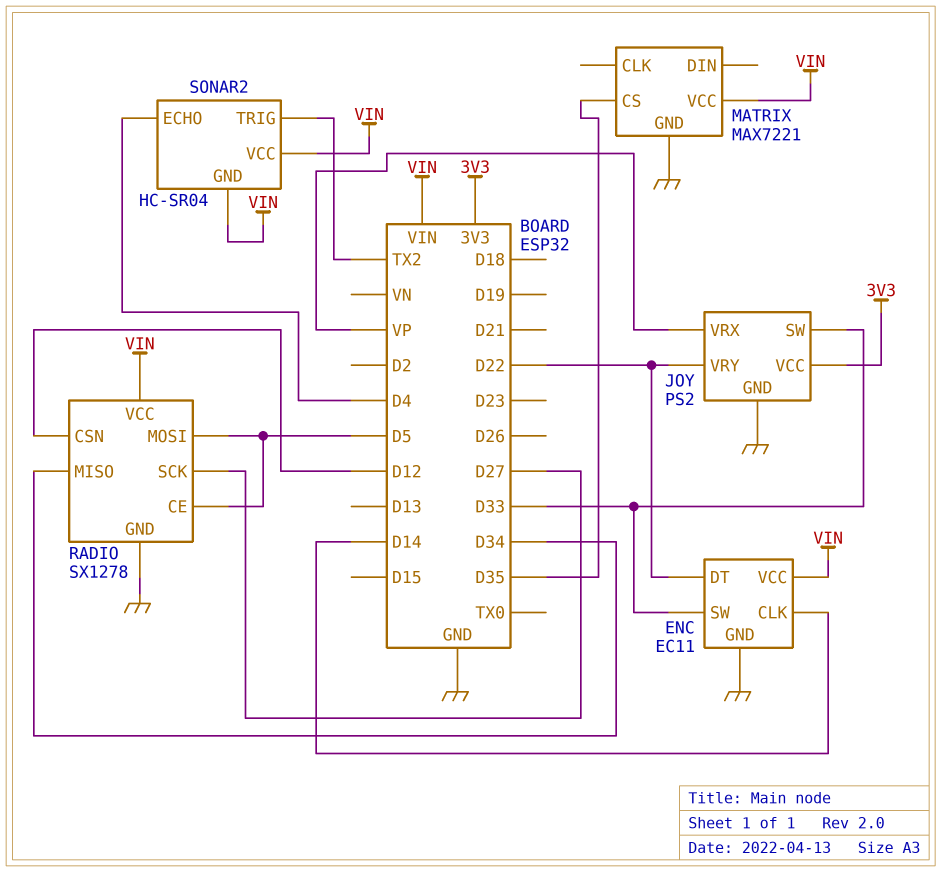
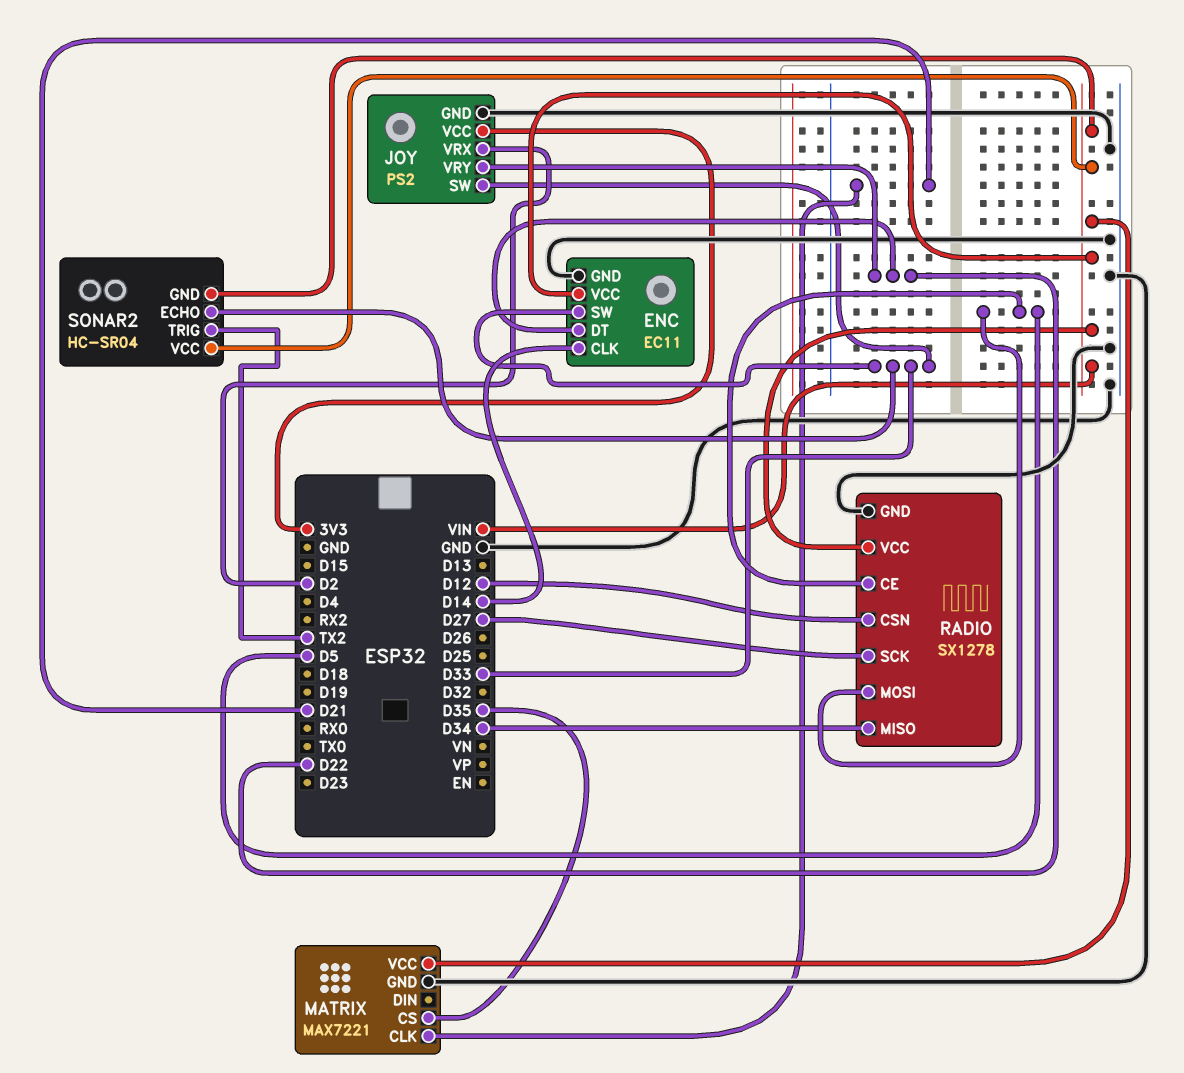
JOY pin VRX: VP -> D2
MATRIX pin CLK: none -> D21
SONAR2 pin ECHO: D4 -> D33

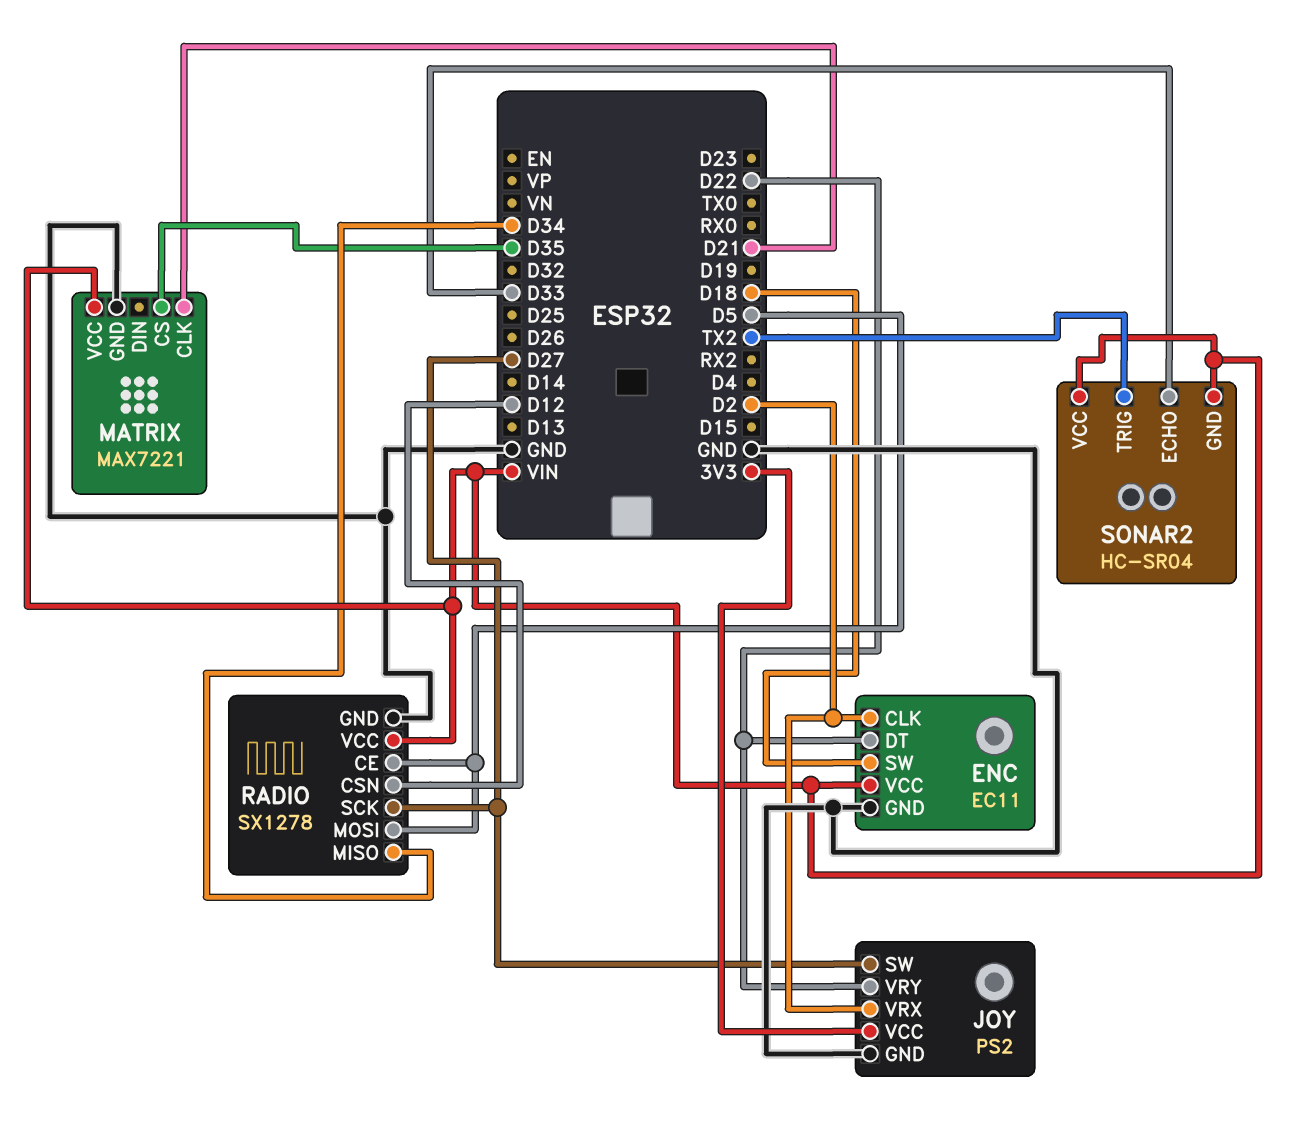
ENC pin CLK: D14 -> D2
ENC pin SW: D33 -> D18
JOY pin SW: D33 -> D27

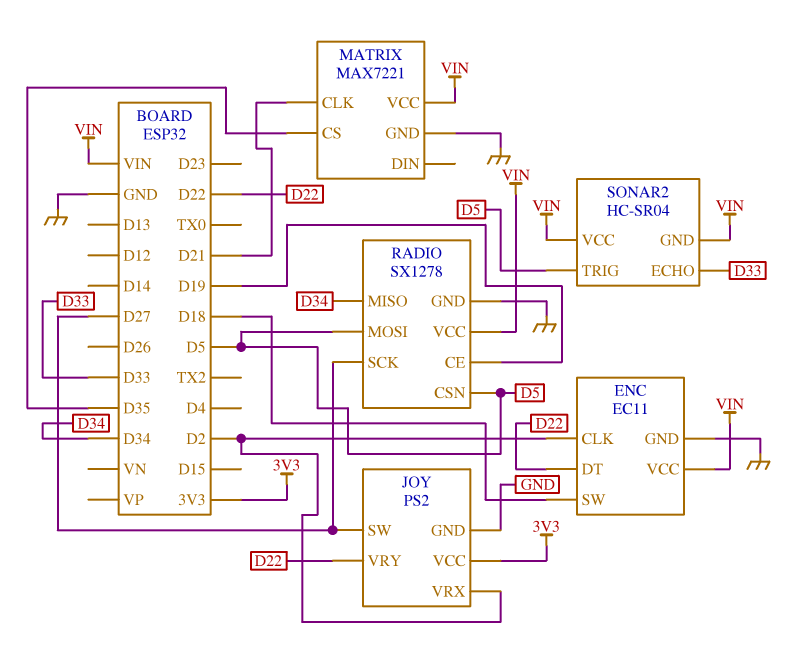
RADIO pin CE: D5 -> D19
RADIO pin CSN: D12 -> D5
SONAR2 pin TRIG: TX2 -> D5

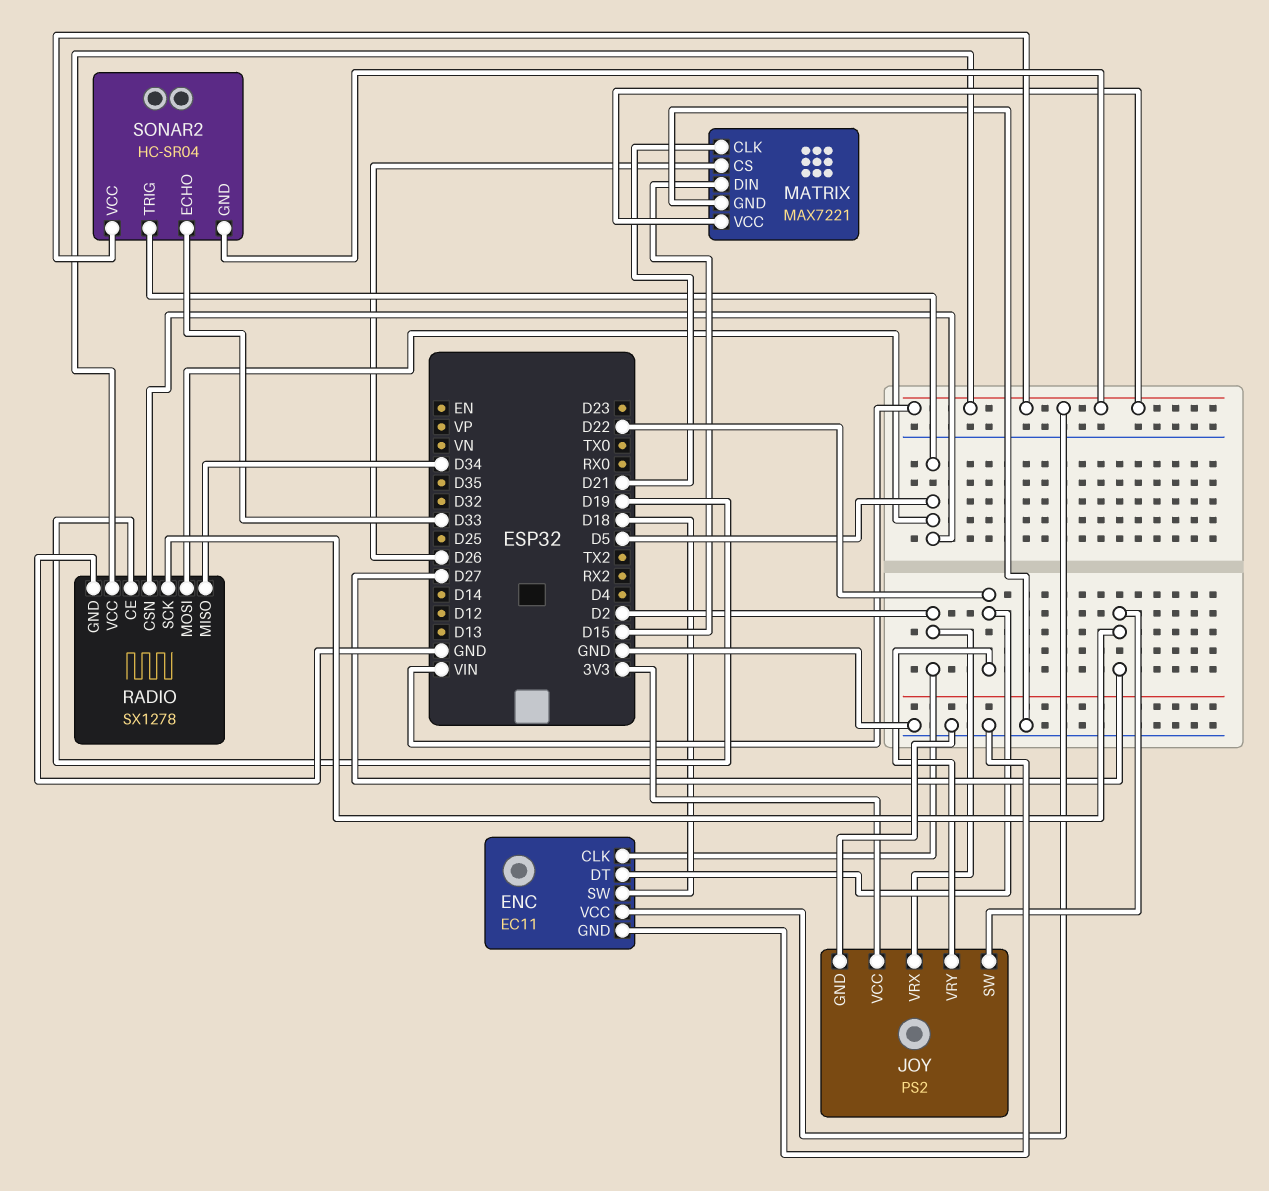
MATRIX pin CS: D35 -> D26
MATRIX pin DIN: none -> D15

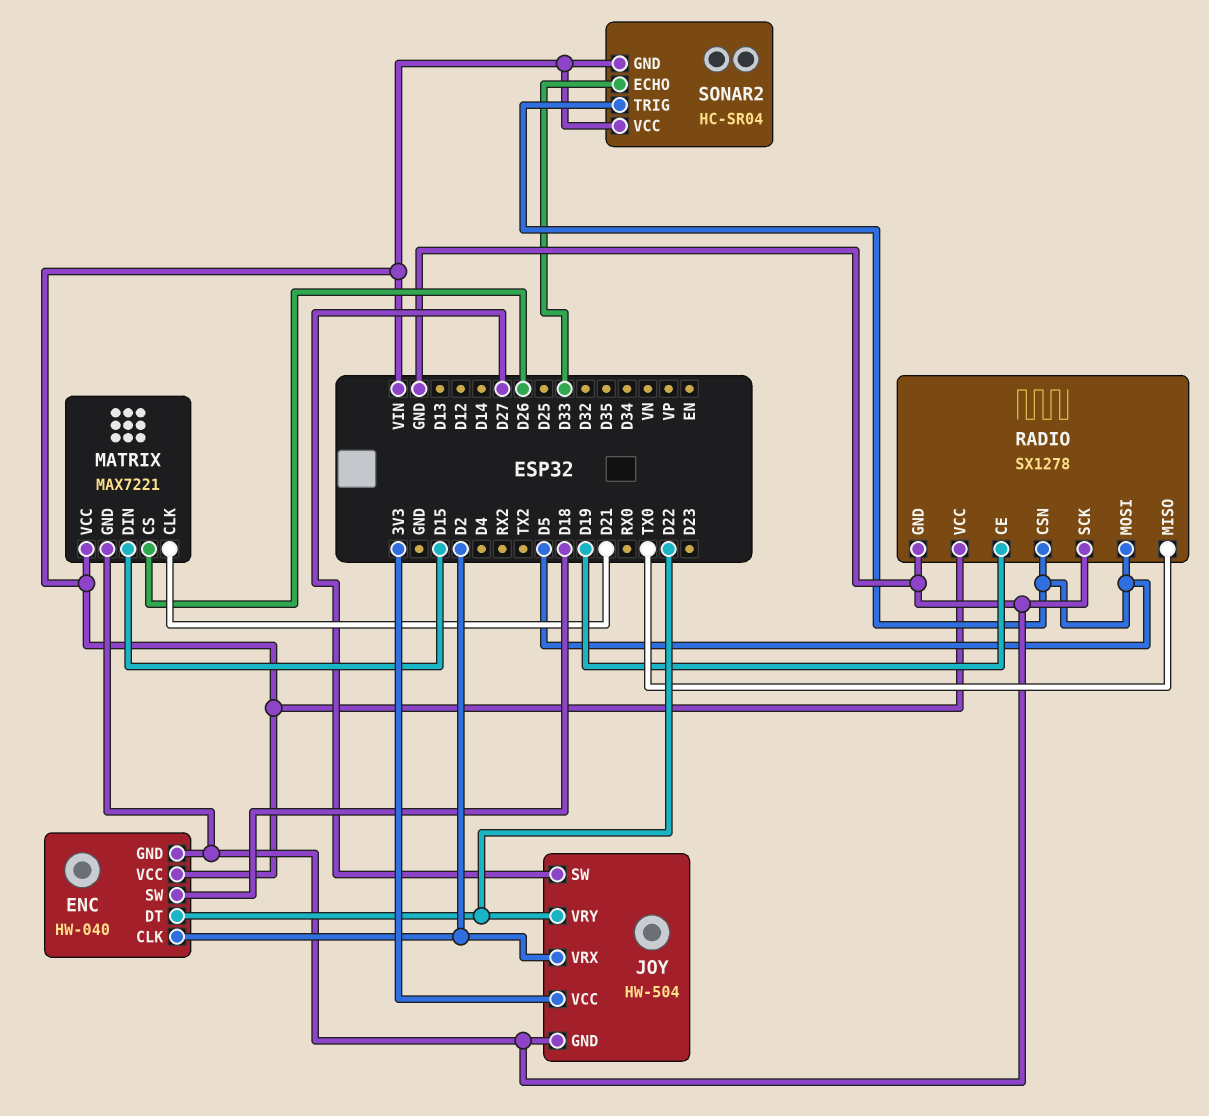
ENC: EC11 -> HW-040
JOY: PS2 -> HW-504
RADIO pin MISO: D34 -> TX0
RADIO pin SCK: D27 -> GND

